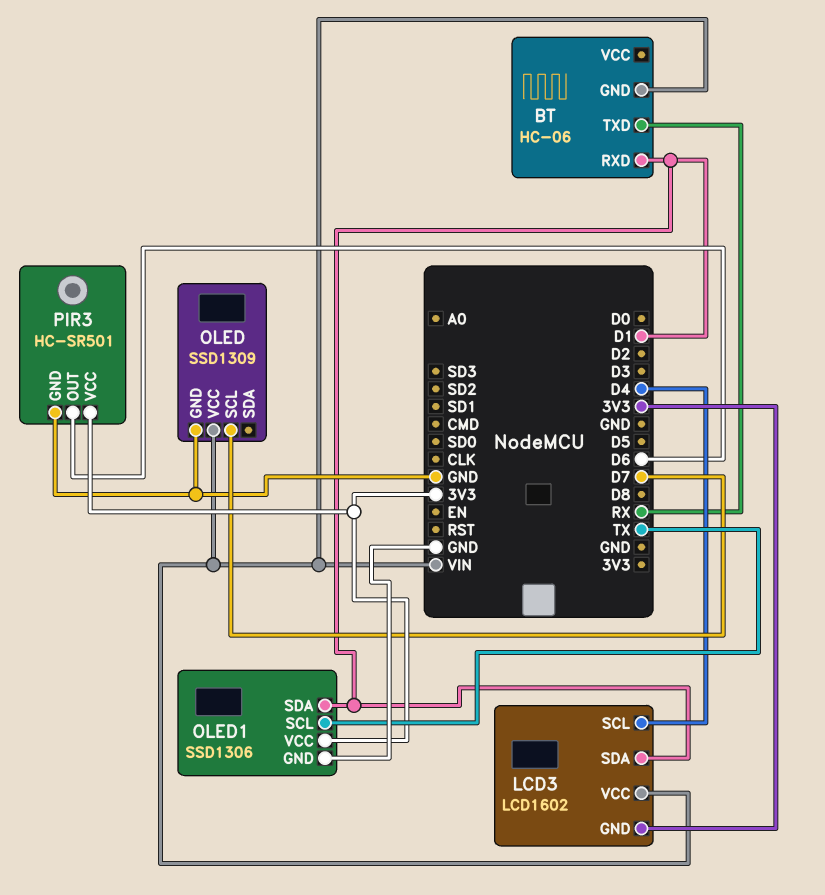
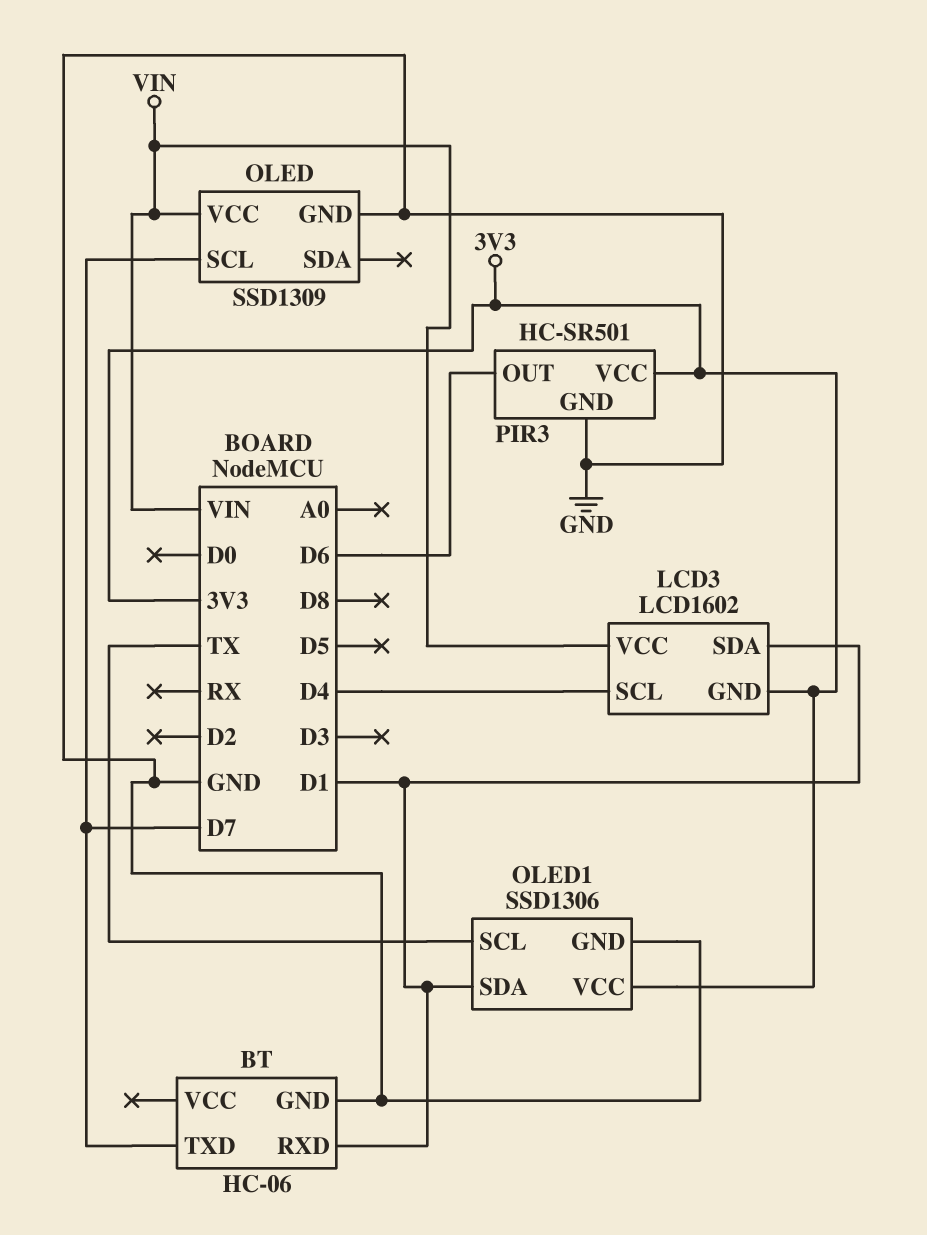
BT pin GND: VIN -> GND
BT pin TXD: RX -> D7

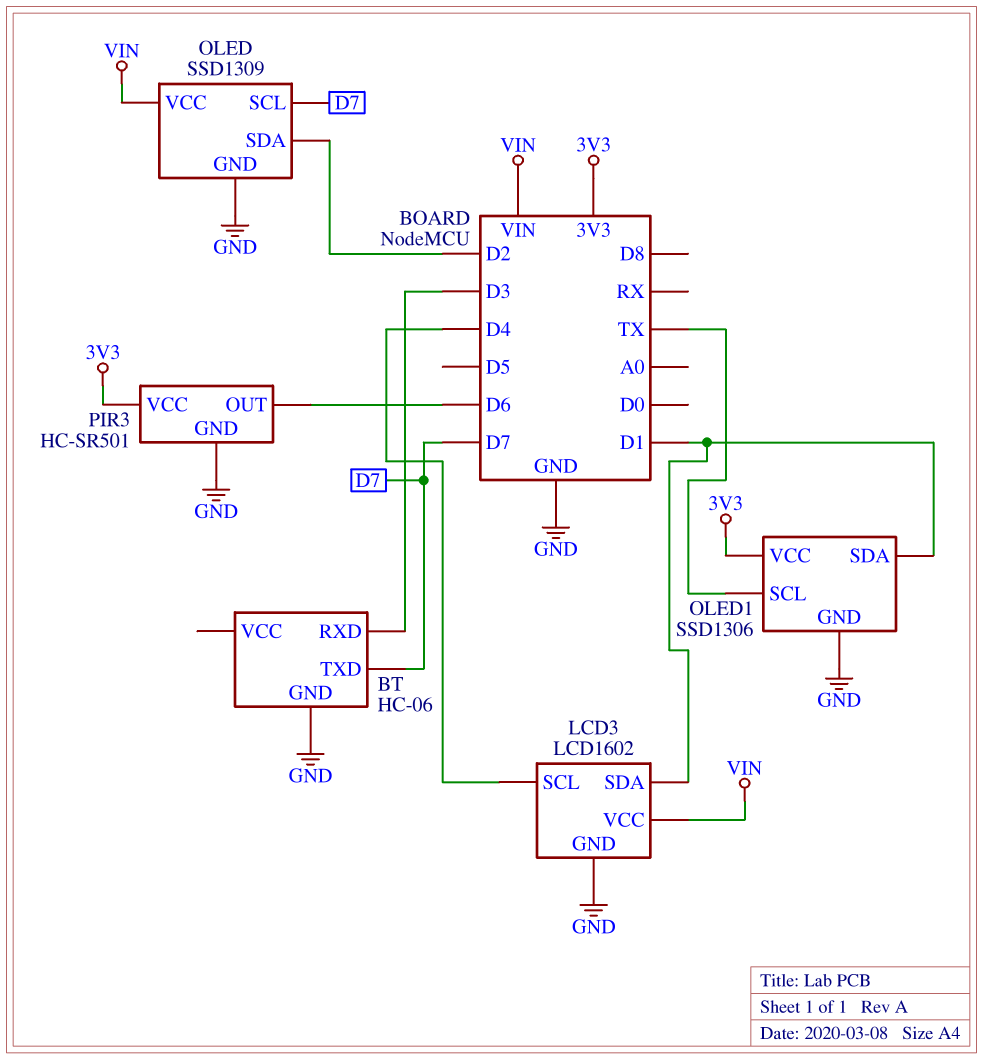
BT pin RXD: D1 -> D3
LCD3 pin GND: 3V3 -> GND
OLED pin SDA: none -> D2

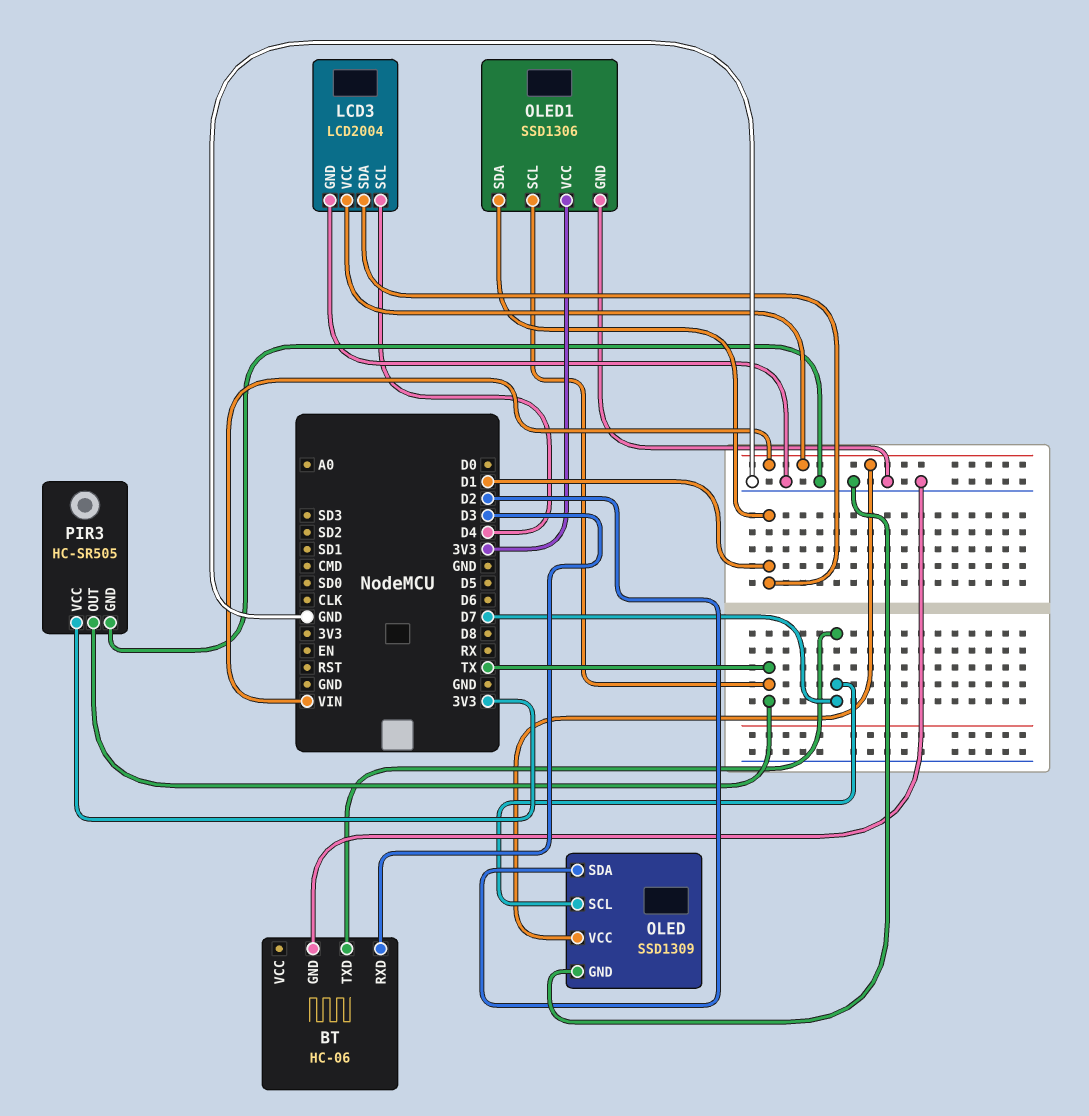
LCD3: LCD1602 -> LCD2004
PIR3: HC-SR501 -> HC-SR505
PIR3 pin OUT: D6 -> TX

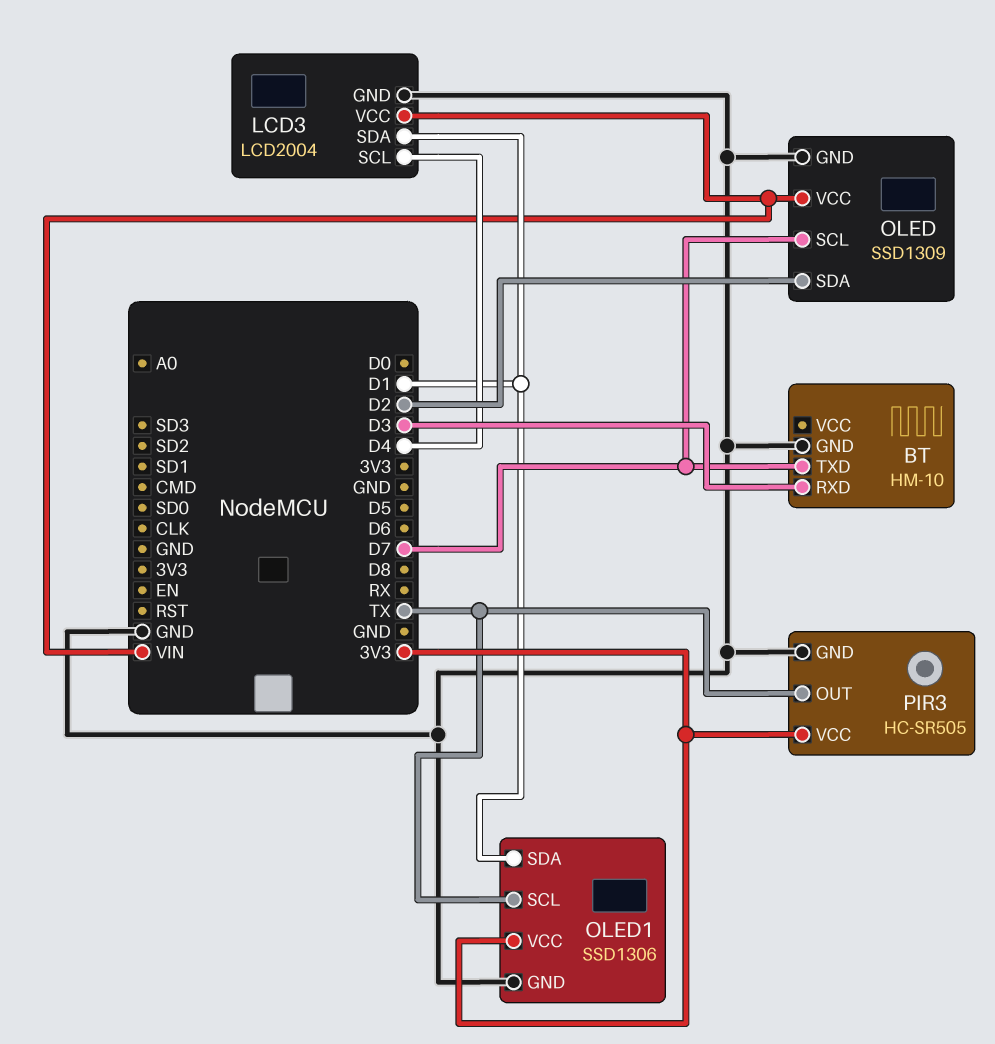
BT: HC-06 -> HM-10

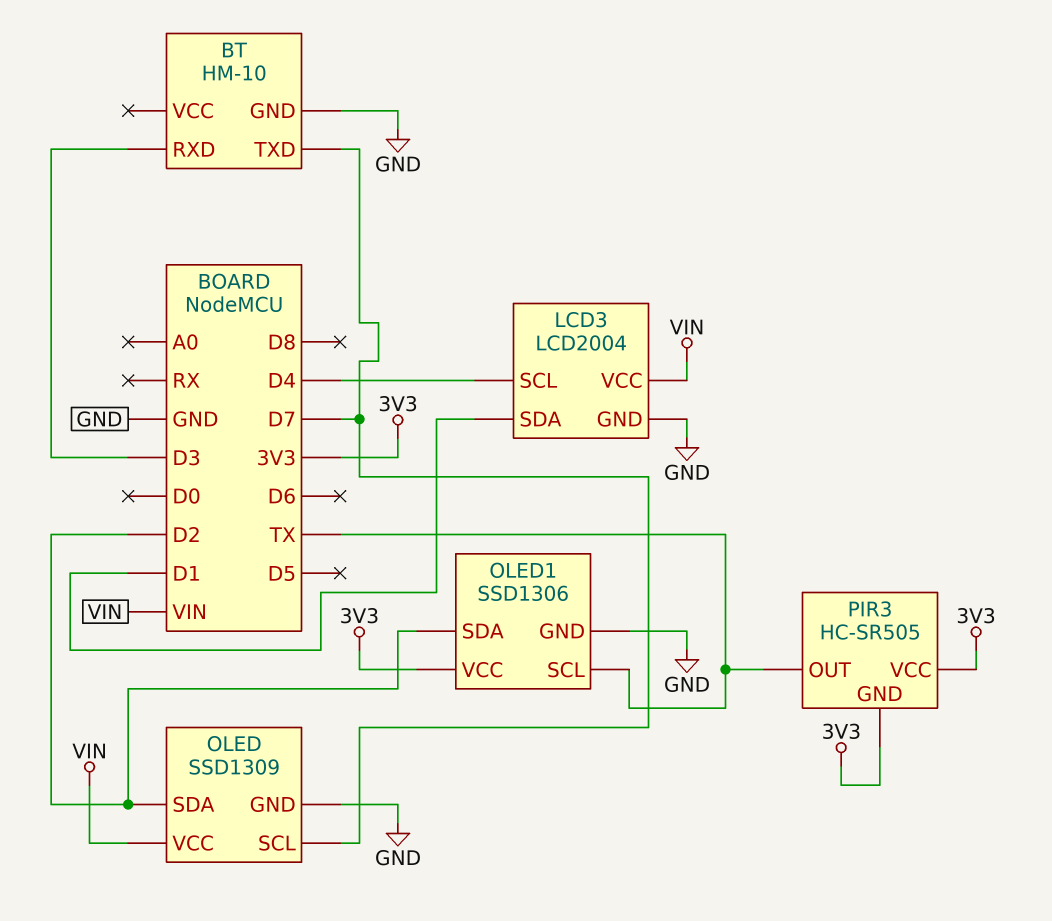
OLED1 pin SDA: D1 -> D2
PIR3 pin GND: GND -> 3V3

